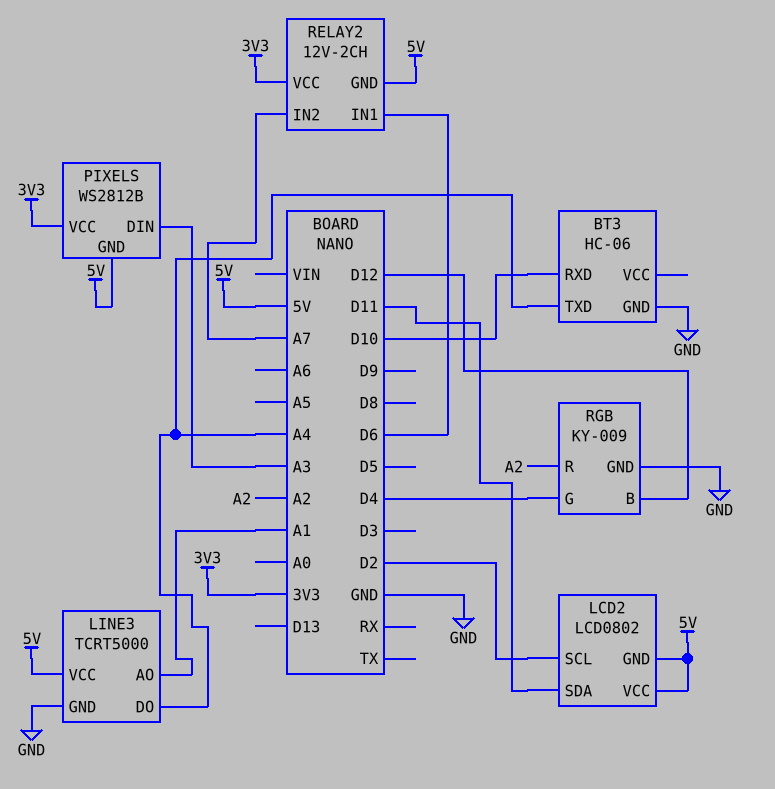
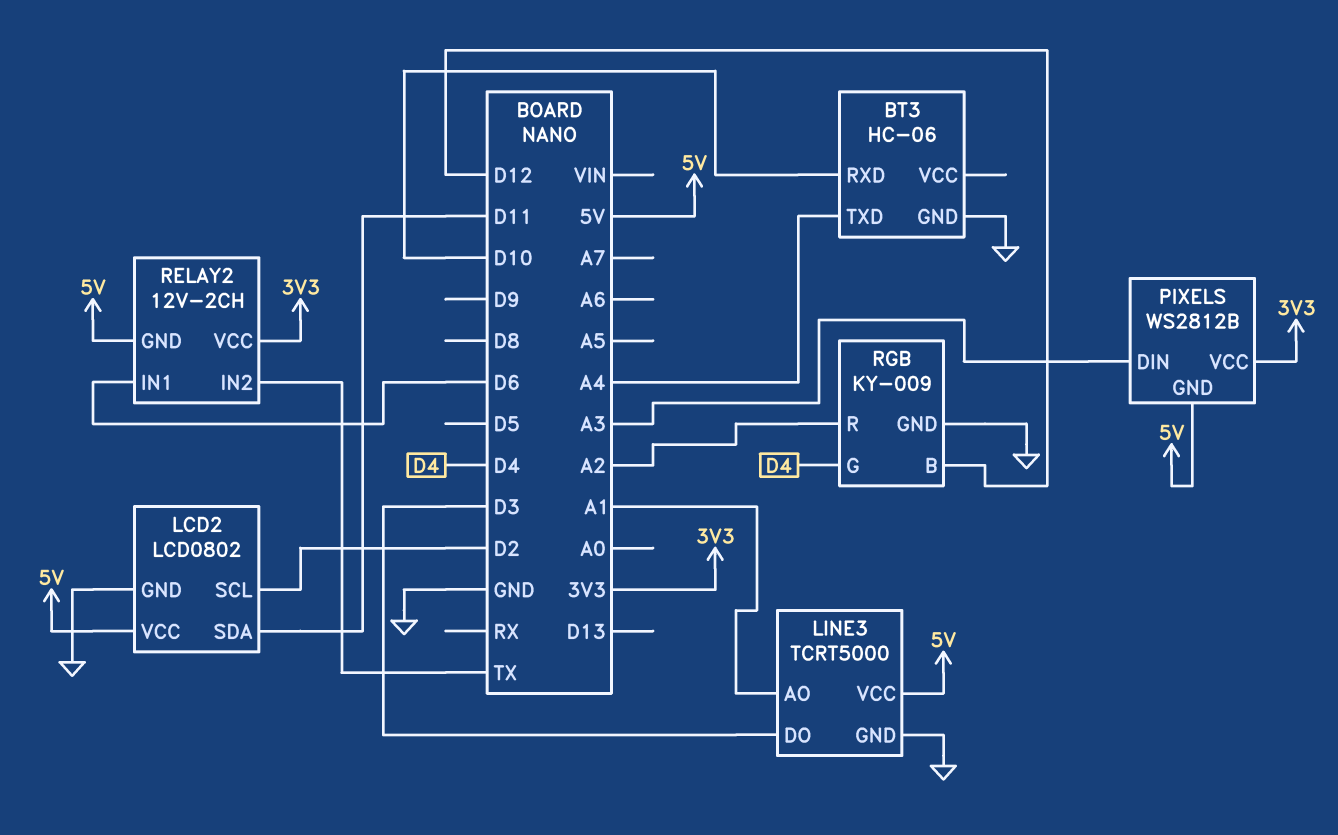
LCD2 pin GND: 5V -> GND
LINE3 pin DO: A4 -> D3
RELAY2 pin IN2: A7 -> TX

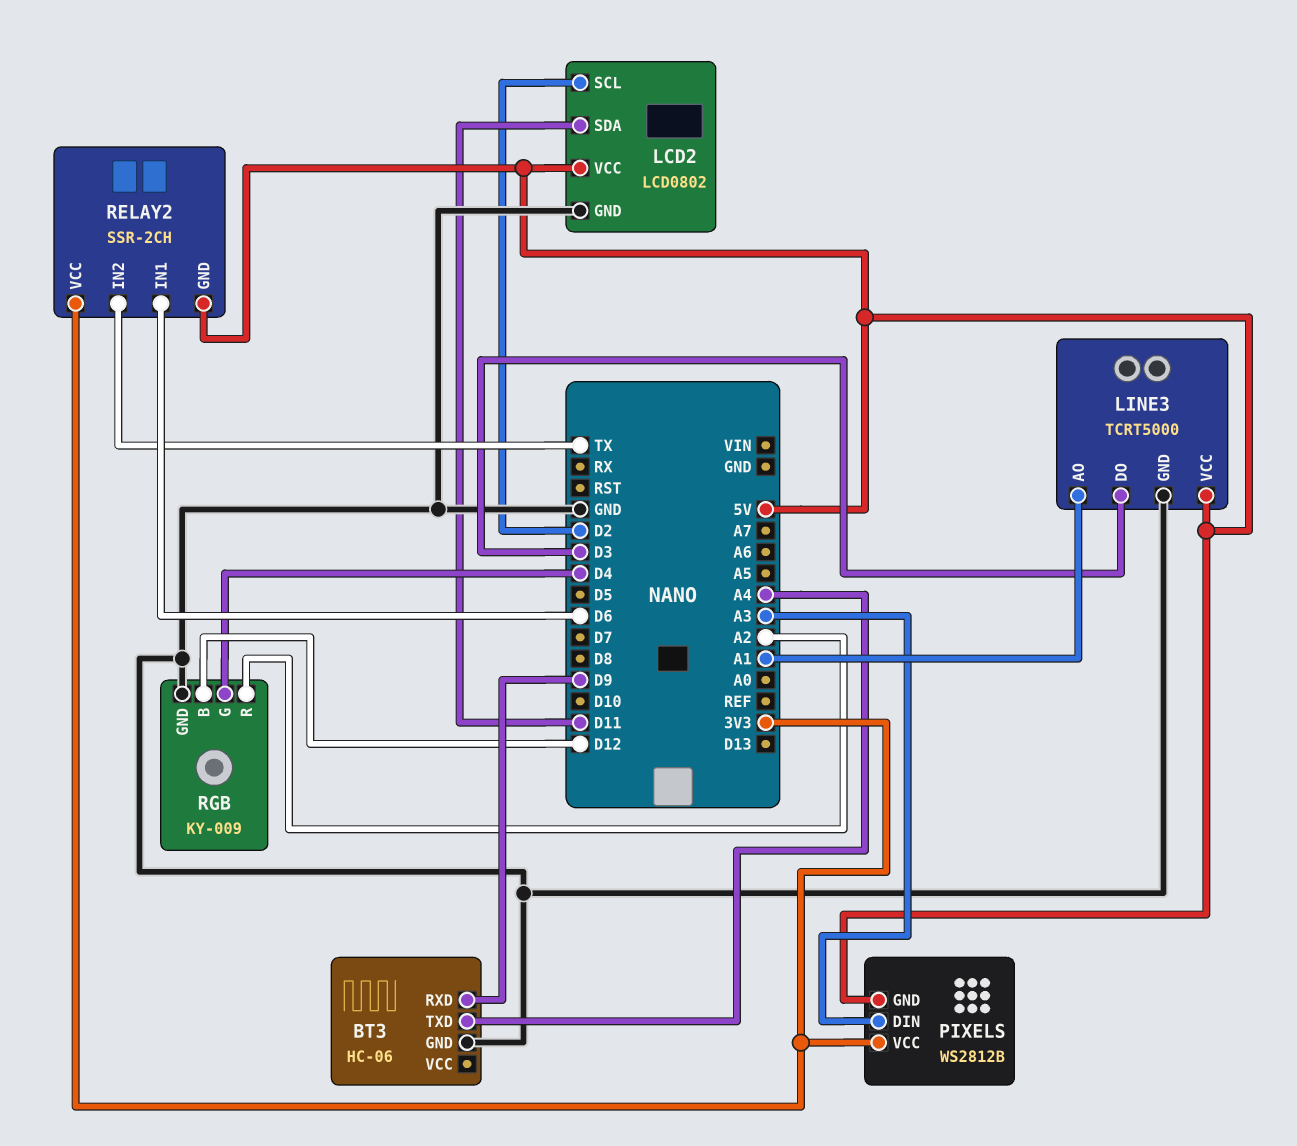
BT3 pin RXD: D10 -> D9
RELAY2: 12V-2CH -> SSR-2CH

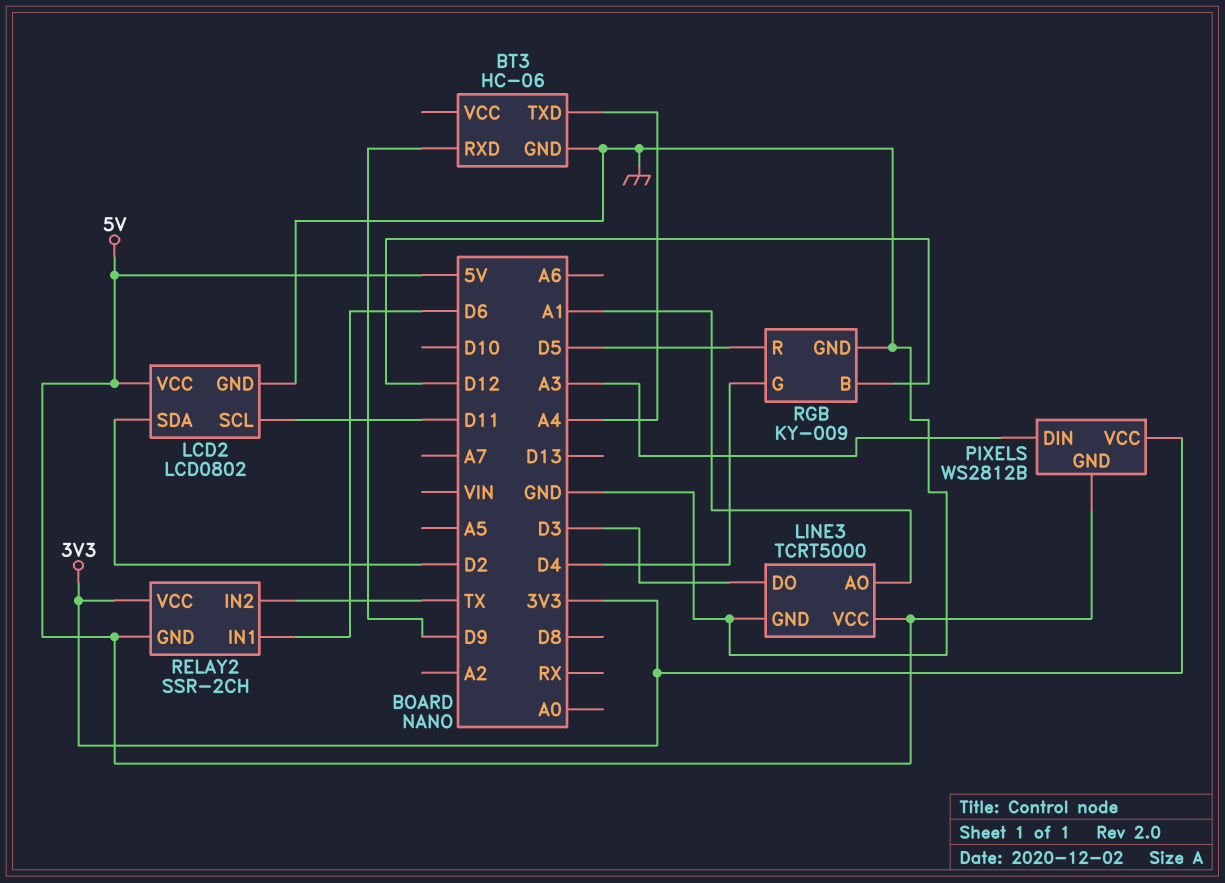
LCD2 pin SCL: D2 -> D11
LCD2 pin SDA: D11 -> D2
RGB pin R: A2 -> D5

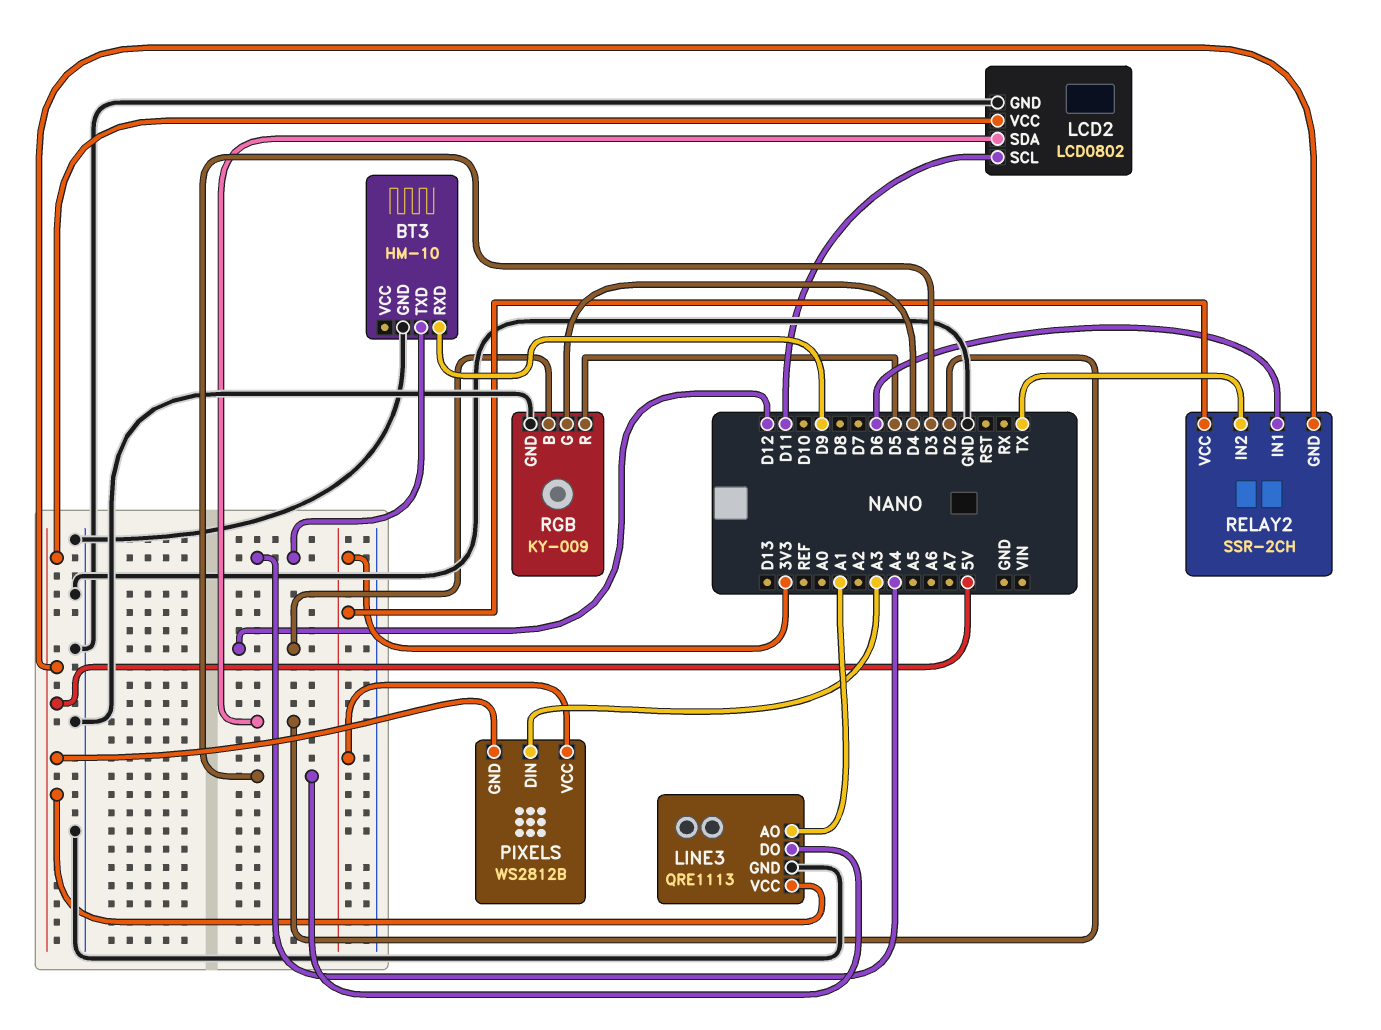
BT3: HC-06 -> HM-10
LINE3: TCRT5000 -> QRE1113

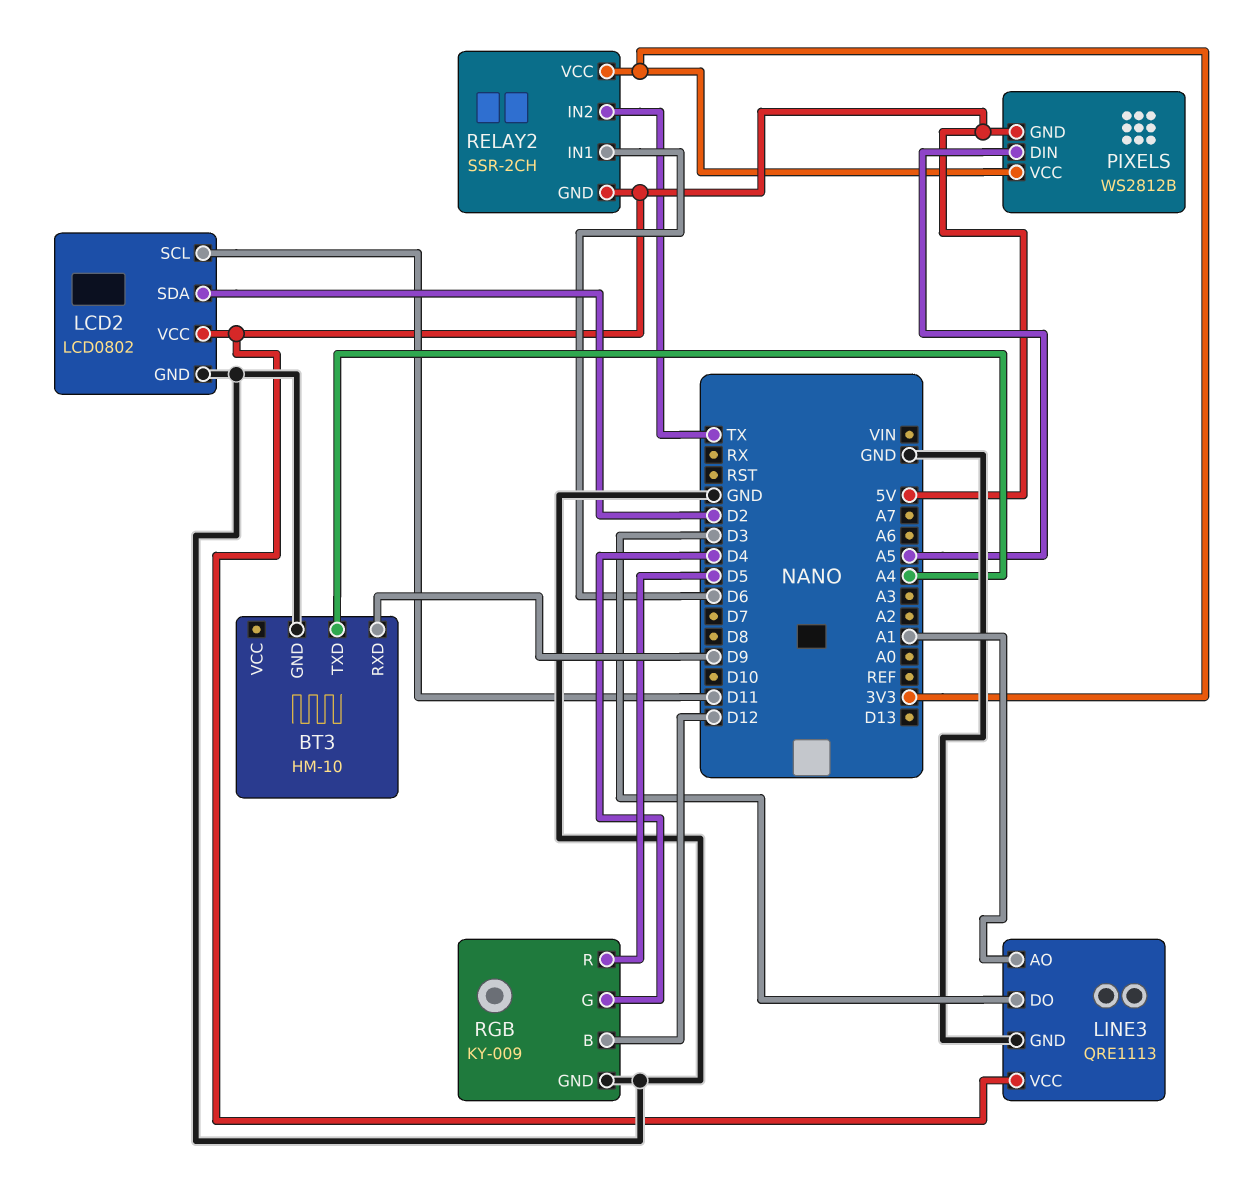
PIXELS pin DIN: A3 -> A5

